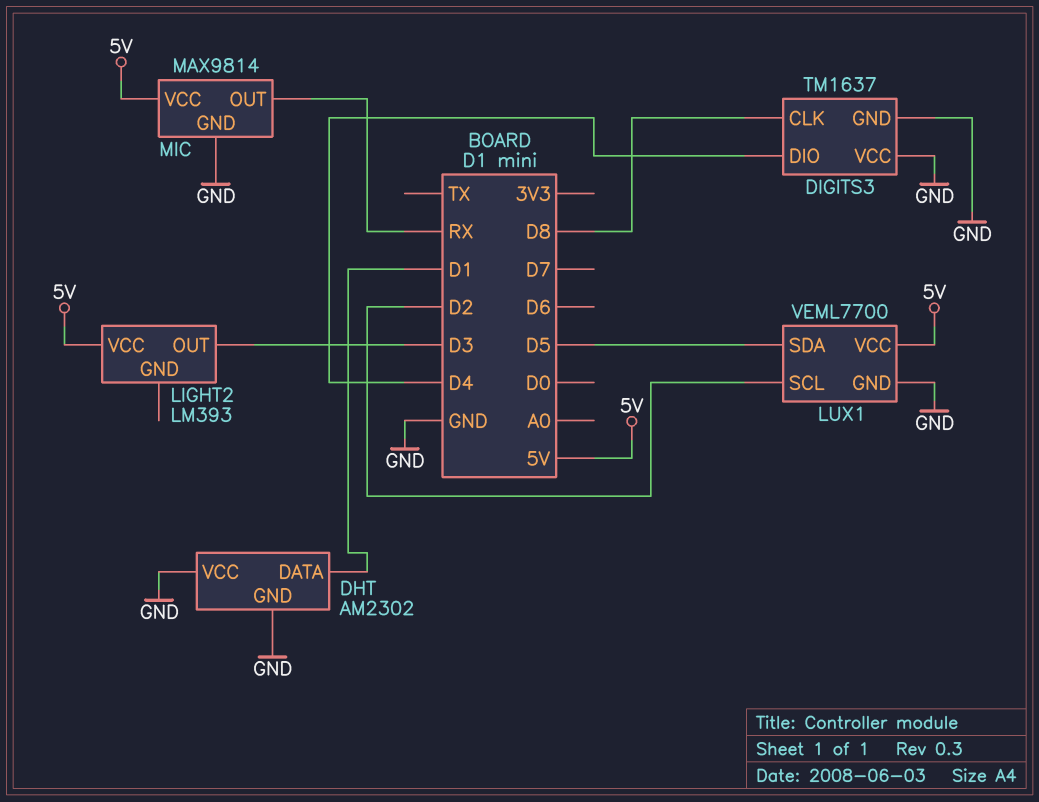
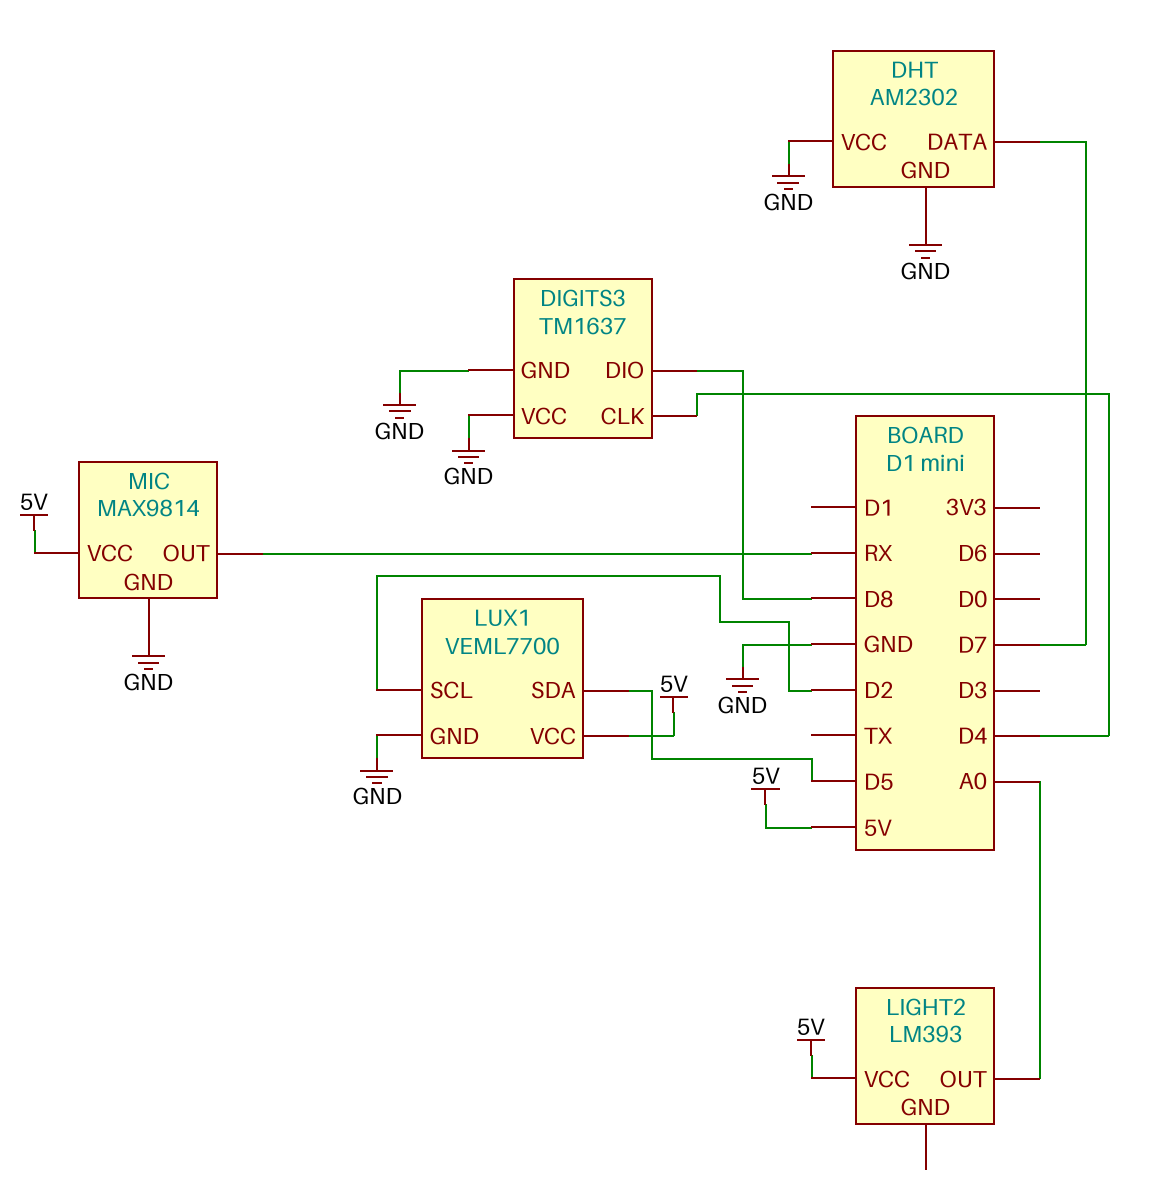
DHT pin DATA: D1 -> D7
DIGITS3 pin CLK: D8 -> D4
DIGITS3 pin DIO: D4 -> D8
LIGHT2 pin OUT: D3 -> A0

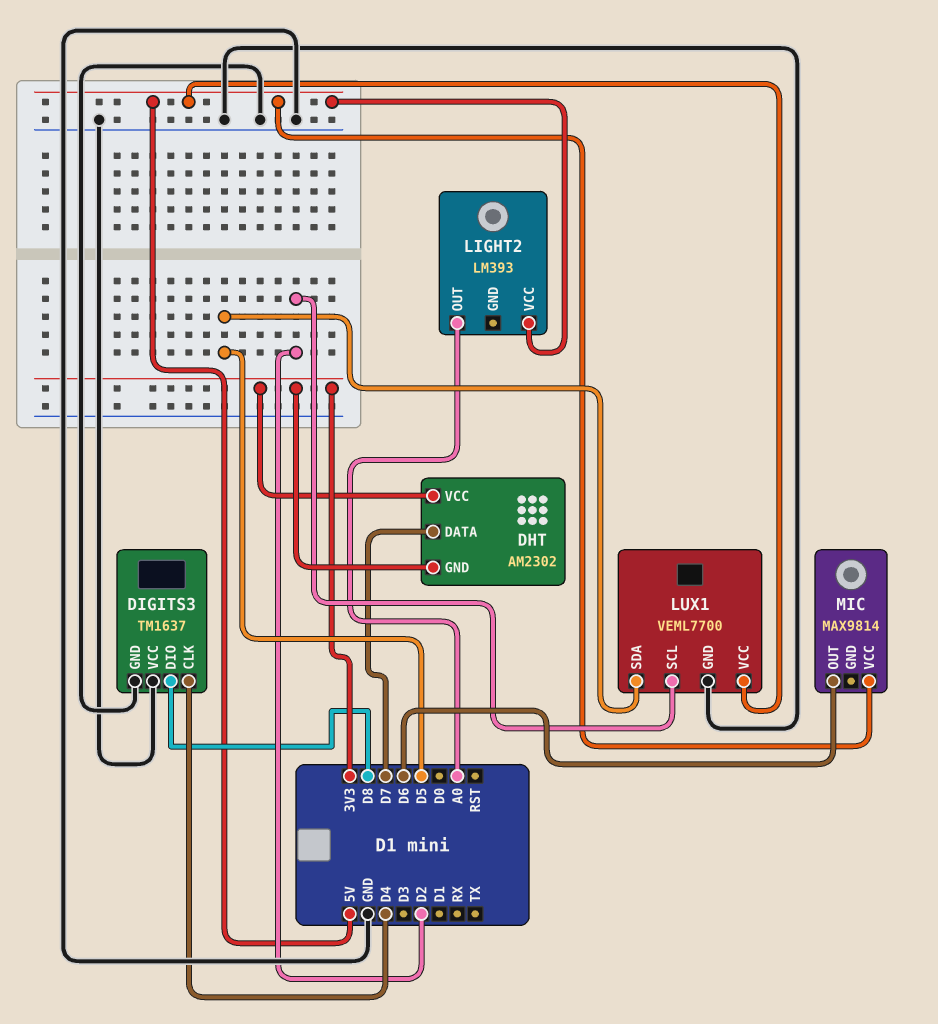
DHT pin GND: GND -> 3V3
DHT pin VCC: GND -> 3V3
MIC pin GND: GND -> none
MIC pin OUT: RX -> D6

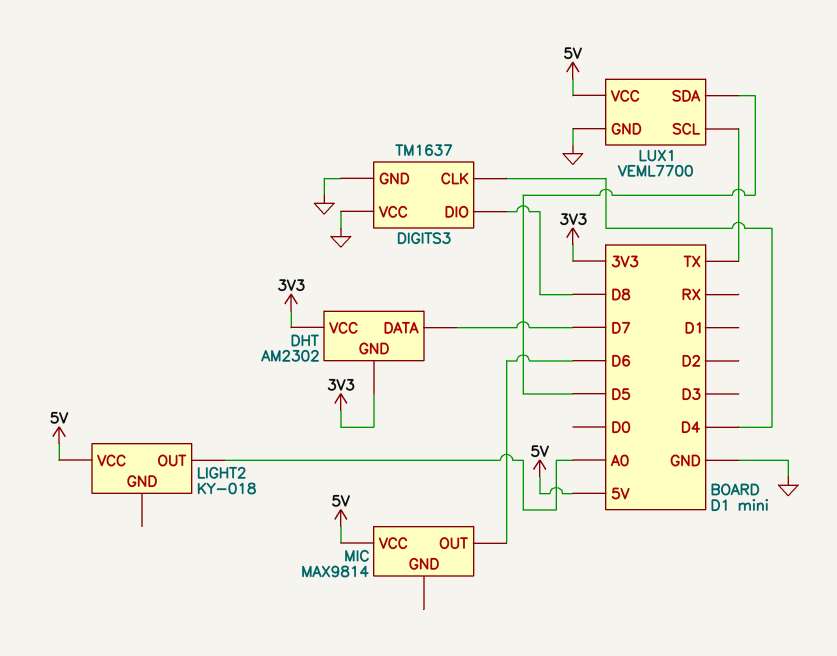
LIGHT2: LM393 -> KY-018
LUX1 pin SCL: D2 -> TX

